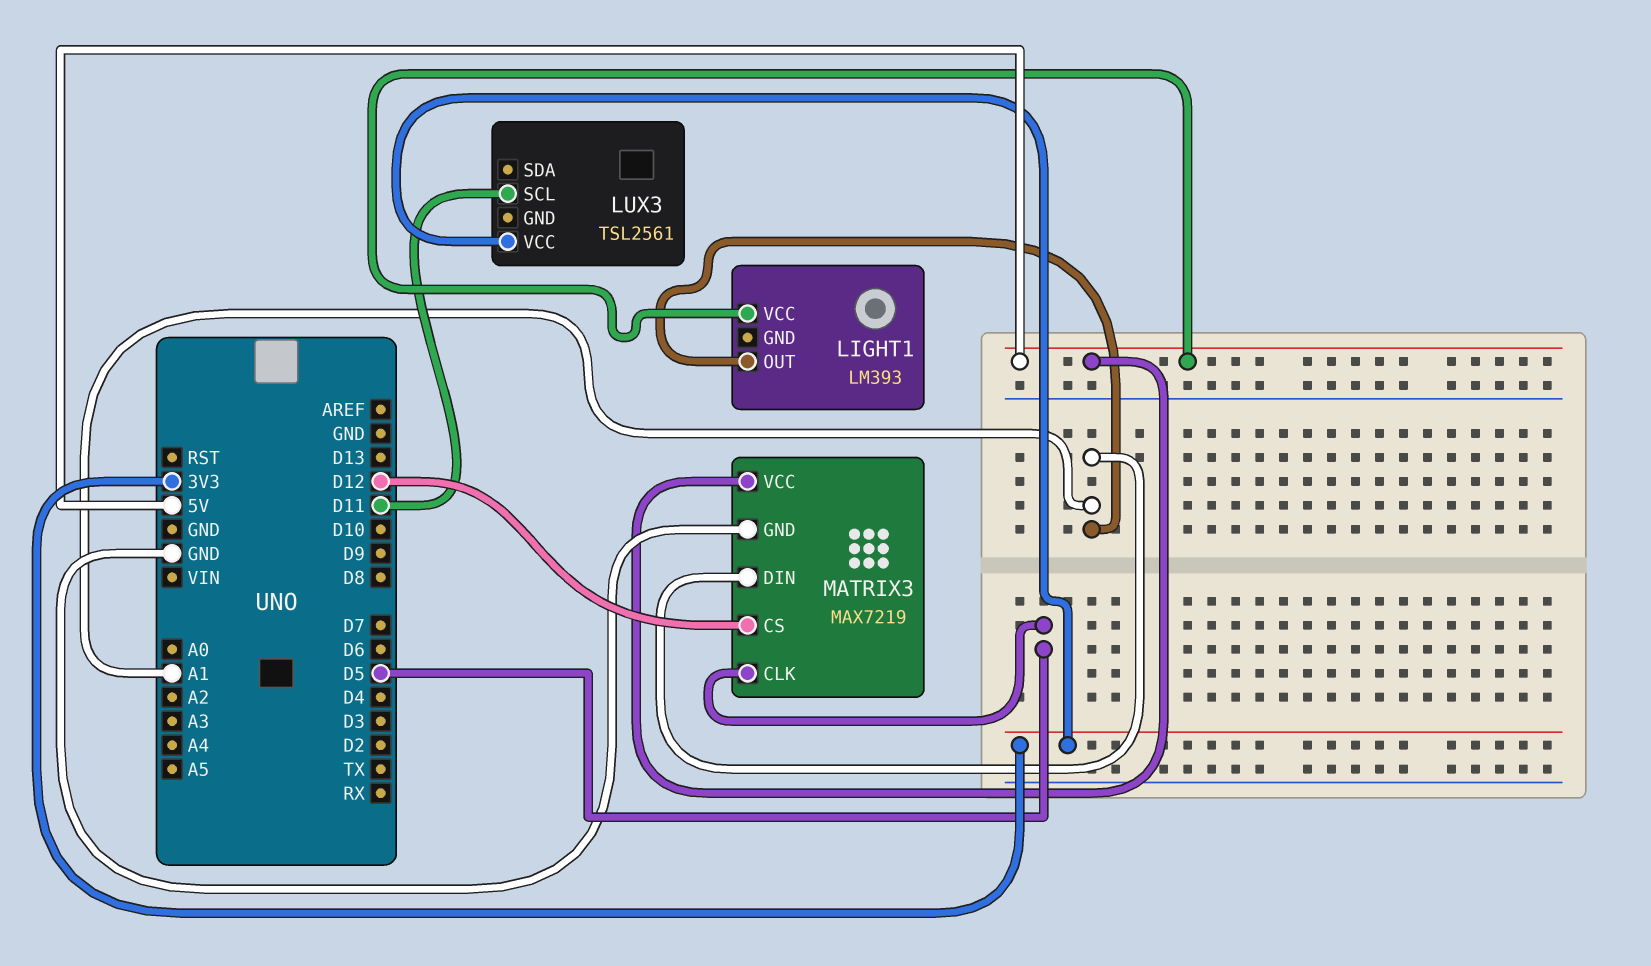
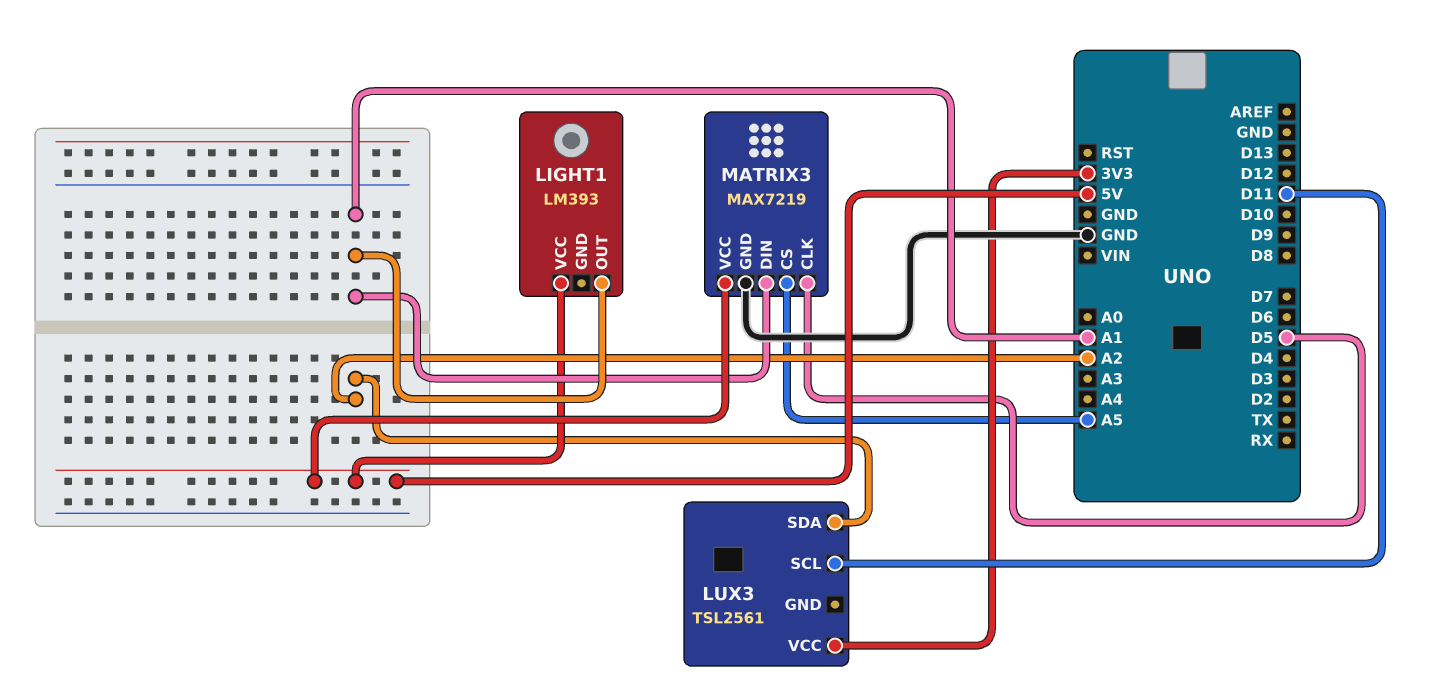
LUX3 pin SDA: none -> A2
MATRIX3 pin CS: D12 -> A5

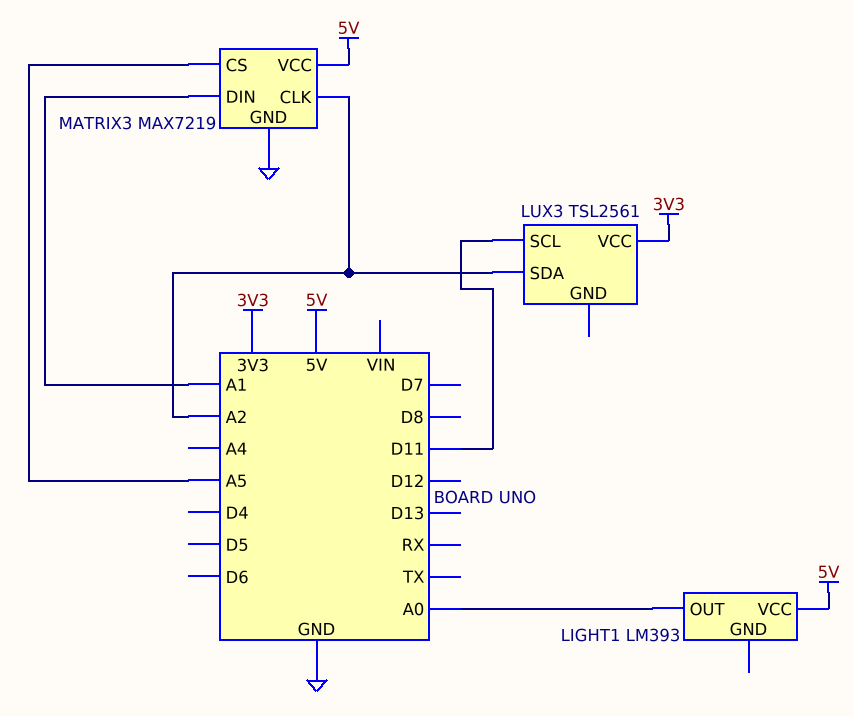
LIGHT1 pin OUT: A1 -> A0
MATRIX3 pin CLK: D5 -> A2

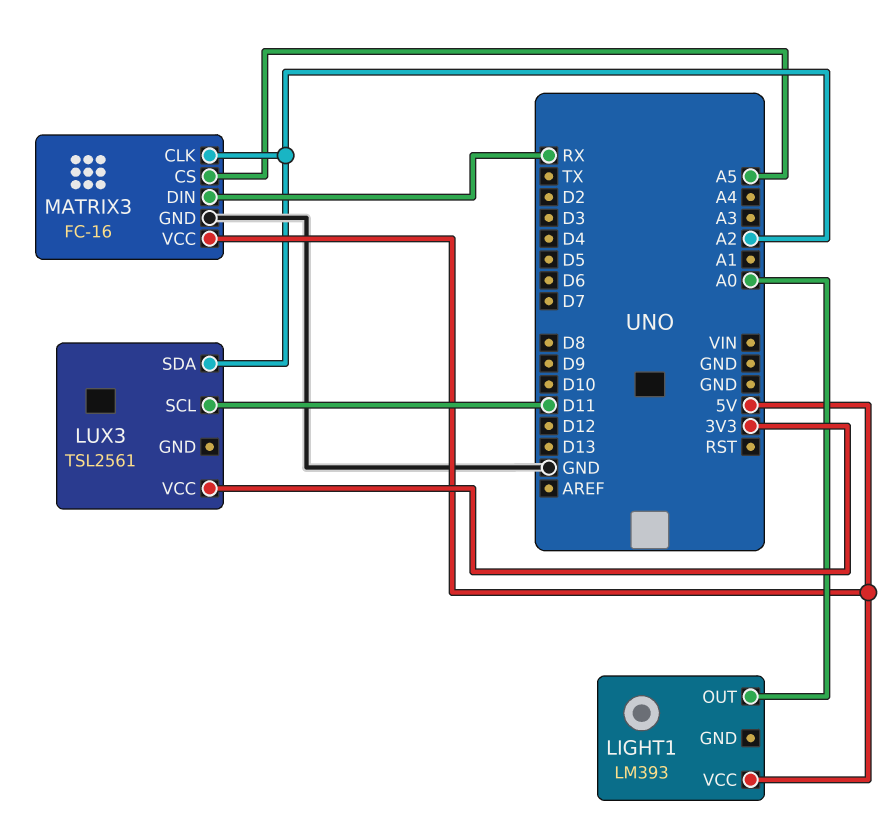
MATRIX3: MAX7219 -> FC-16
MATRIX3 pin DIN: A1 -> RX

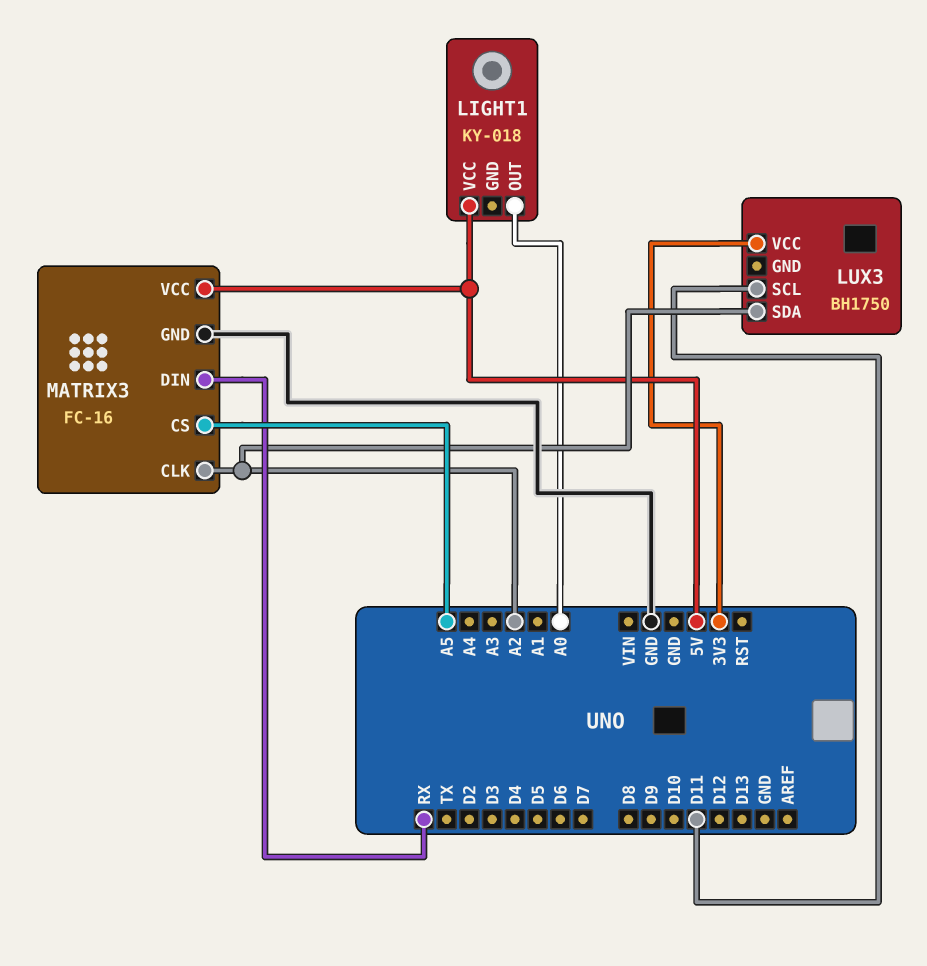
LIGHT1: LM393 -> KY-018
LUX3: TSL2561 -> BH1750

